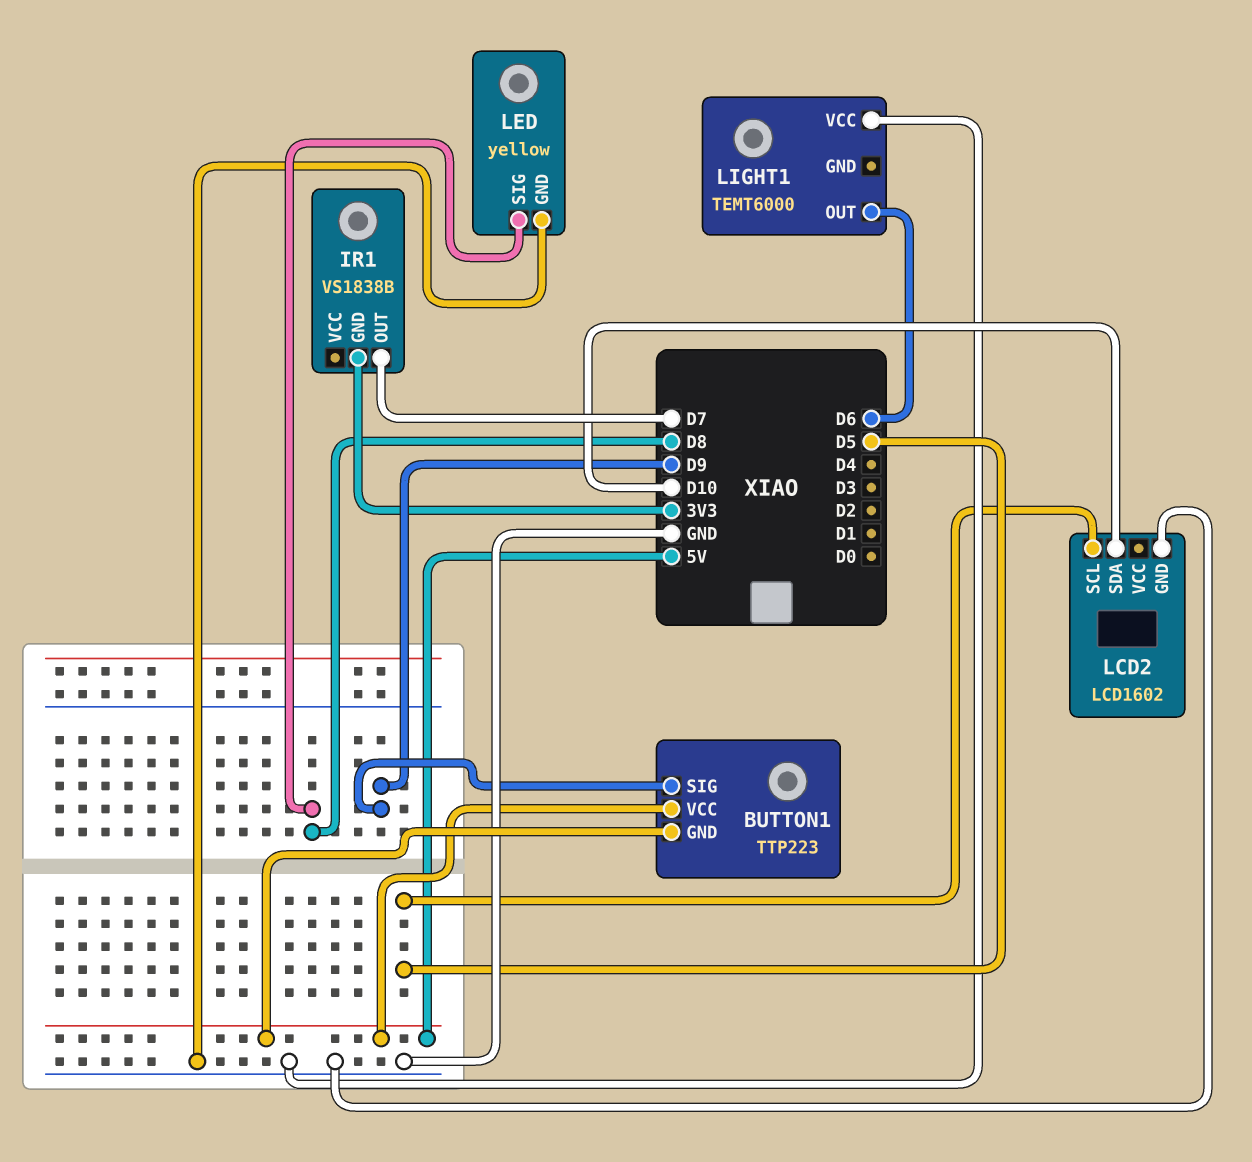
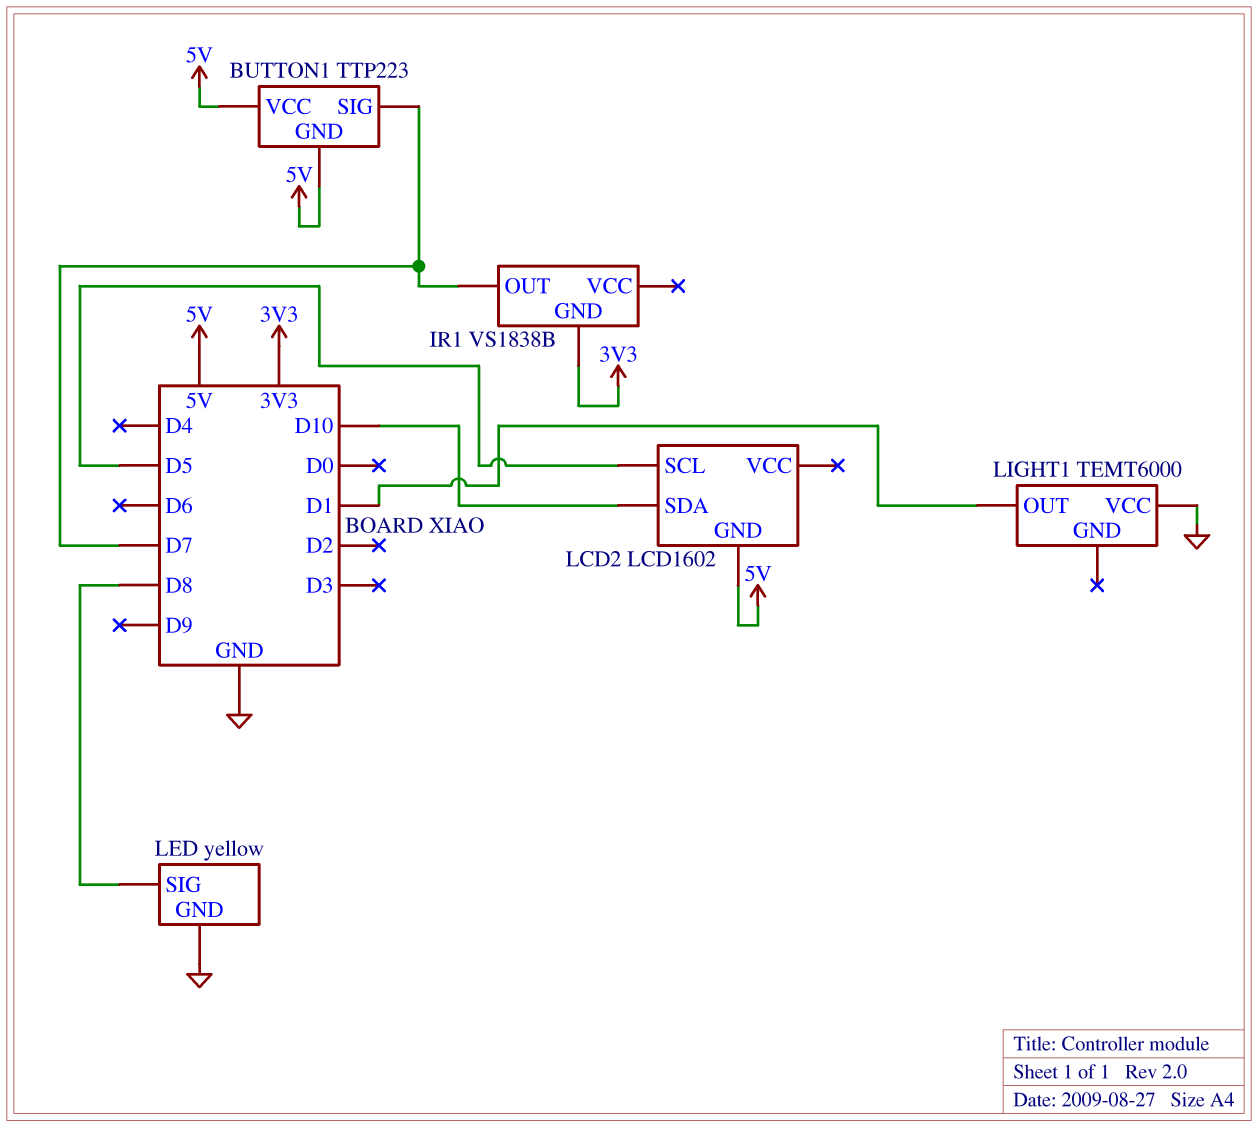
BUTTON1 pin SIG: D9 -> D7
LCD2 pin GND: GND -> 5V
LIGHT1 pin OUT: D6 -> D1

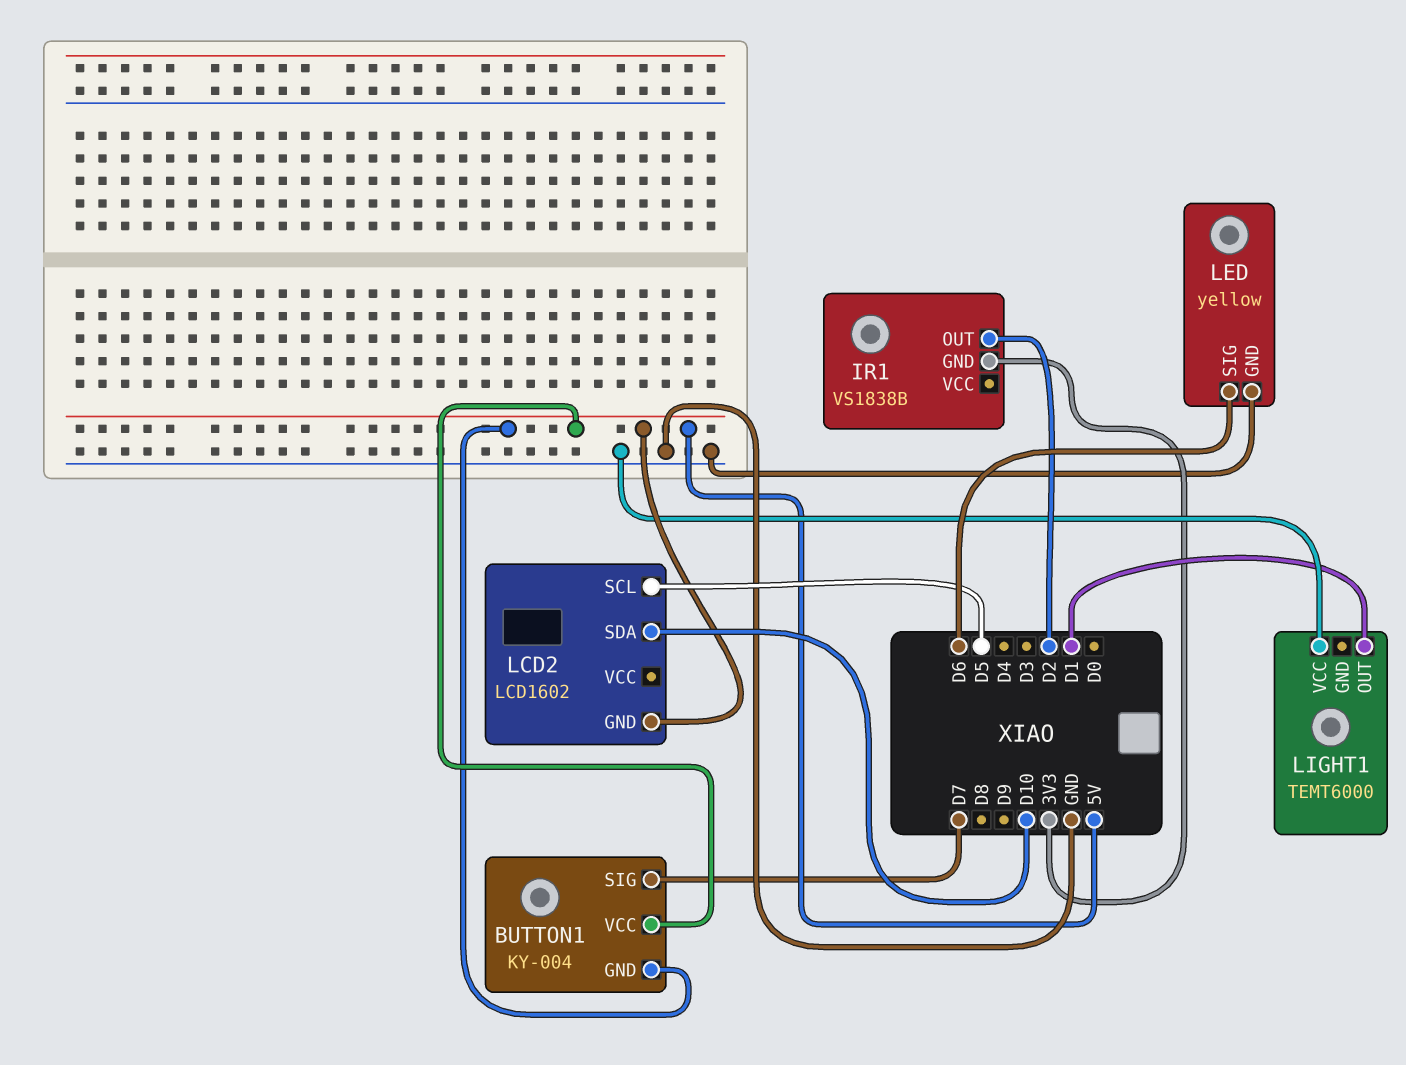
BUTTON1: TTP223 -> KY-004
IR1 pin OUT: D7 -> D2
LED pin SIG: D8 -> D6

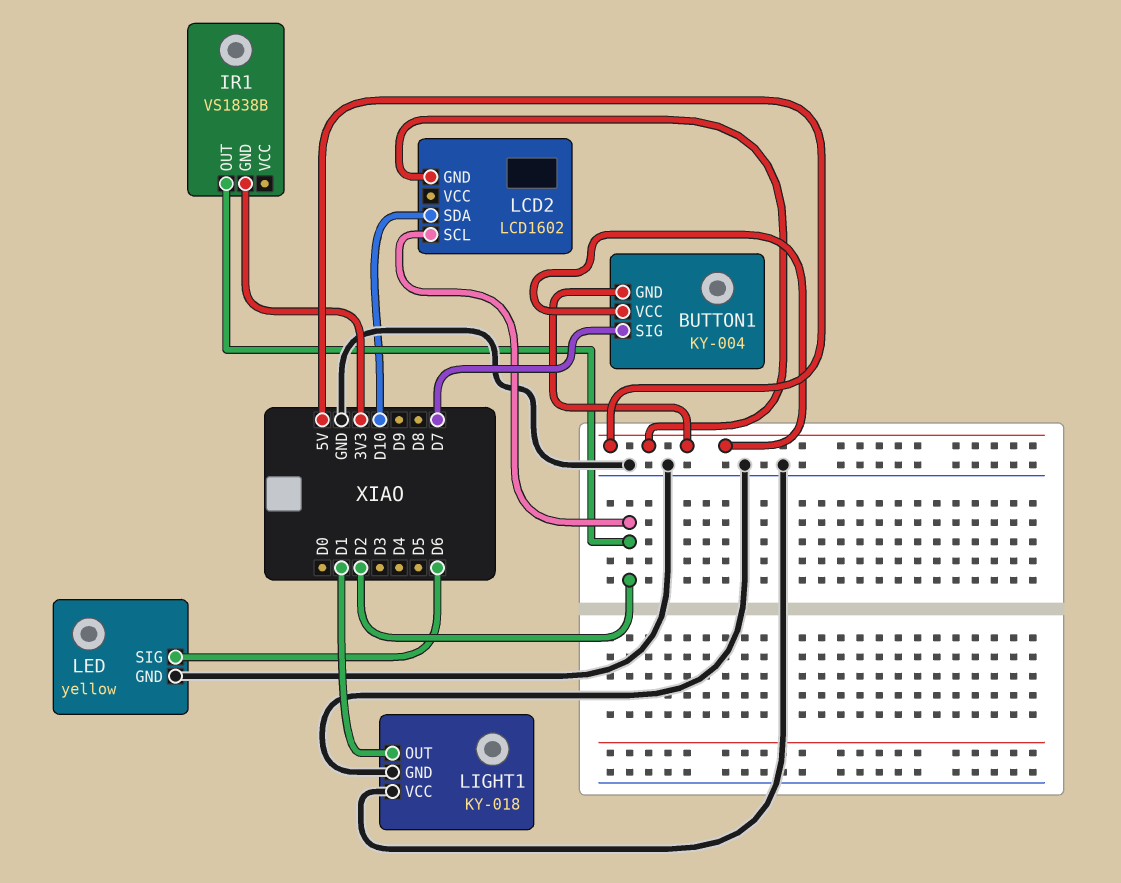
LCD2 pin SCL: D5 -> D2
LIGHT1: TEMT6000 -> KY-018
LIGHT1 pin GND: none -> GND

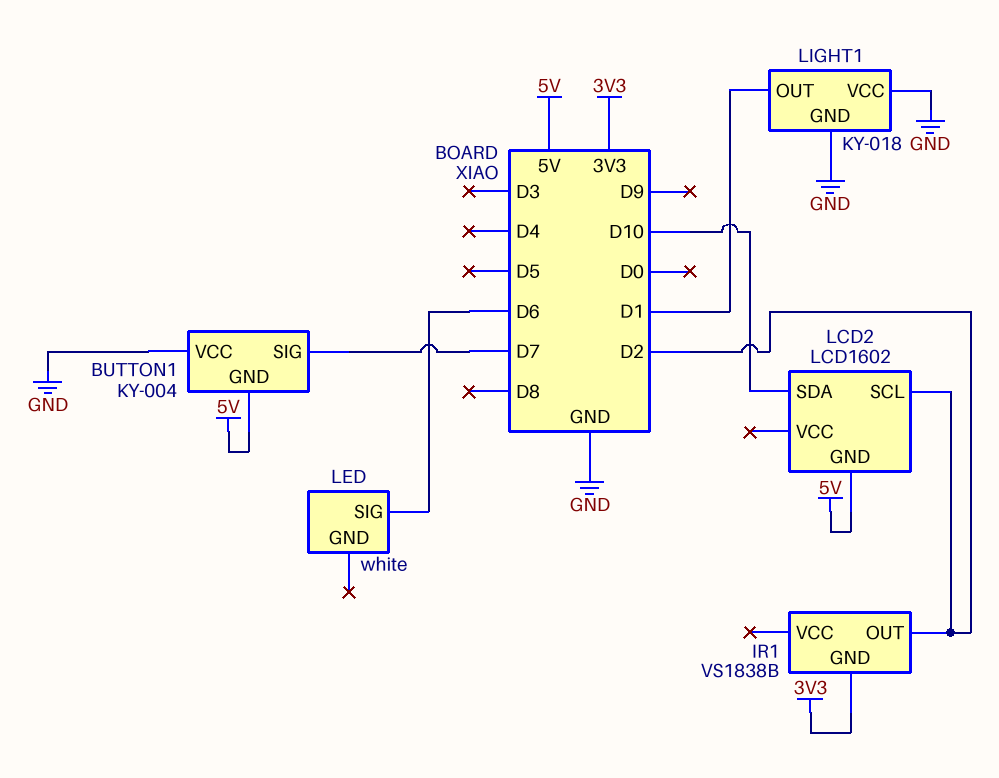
BUTTON1 pin VCC: 5V -> GND
LED: yellow -> white
LED pin GND: GND -> none

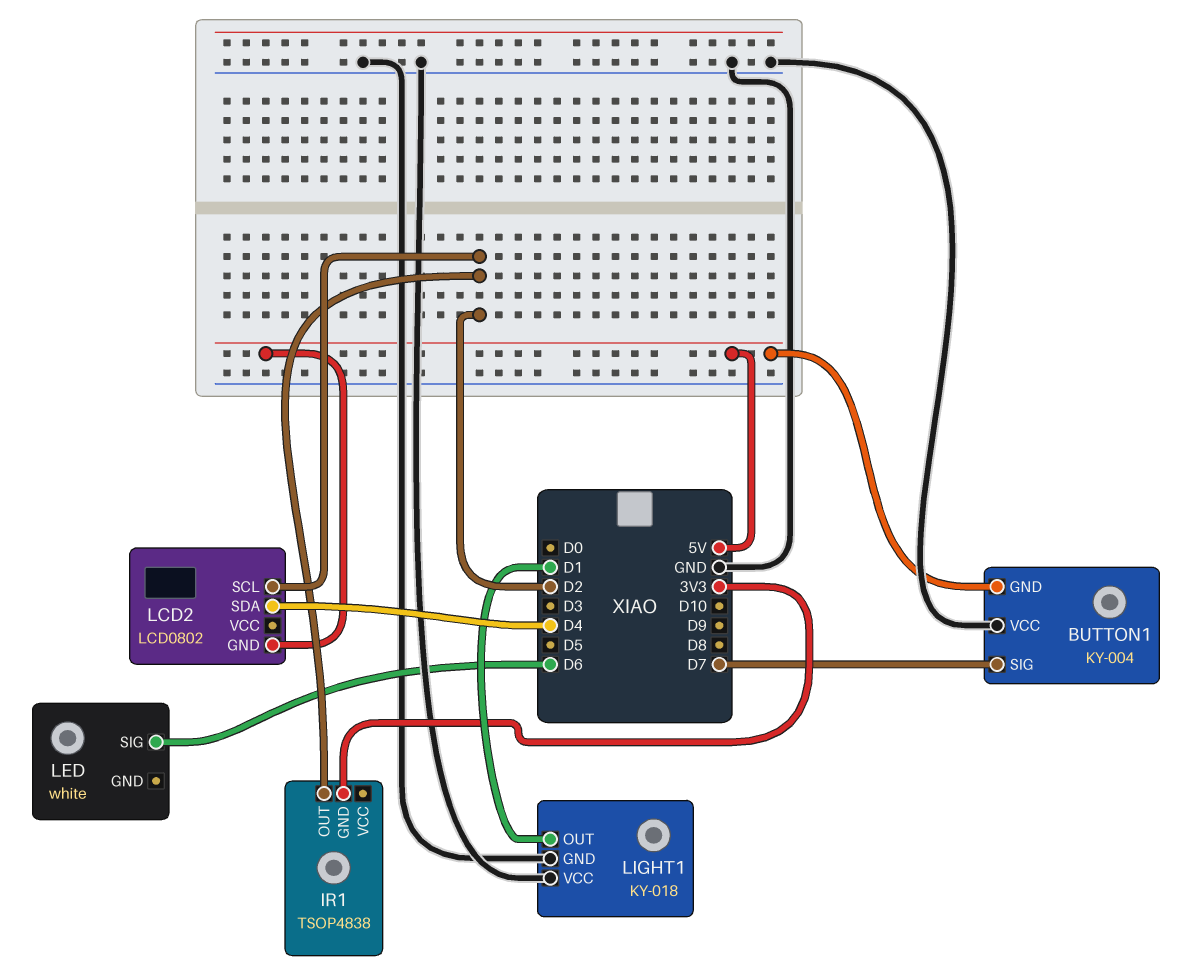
IR1: VS1838B -> TSOP4838
LCD2: LCD1602 -> LCD0802
LCD2 pin SDA: D10 -> D4

